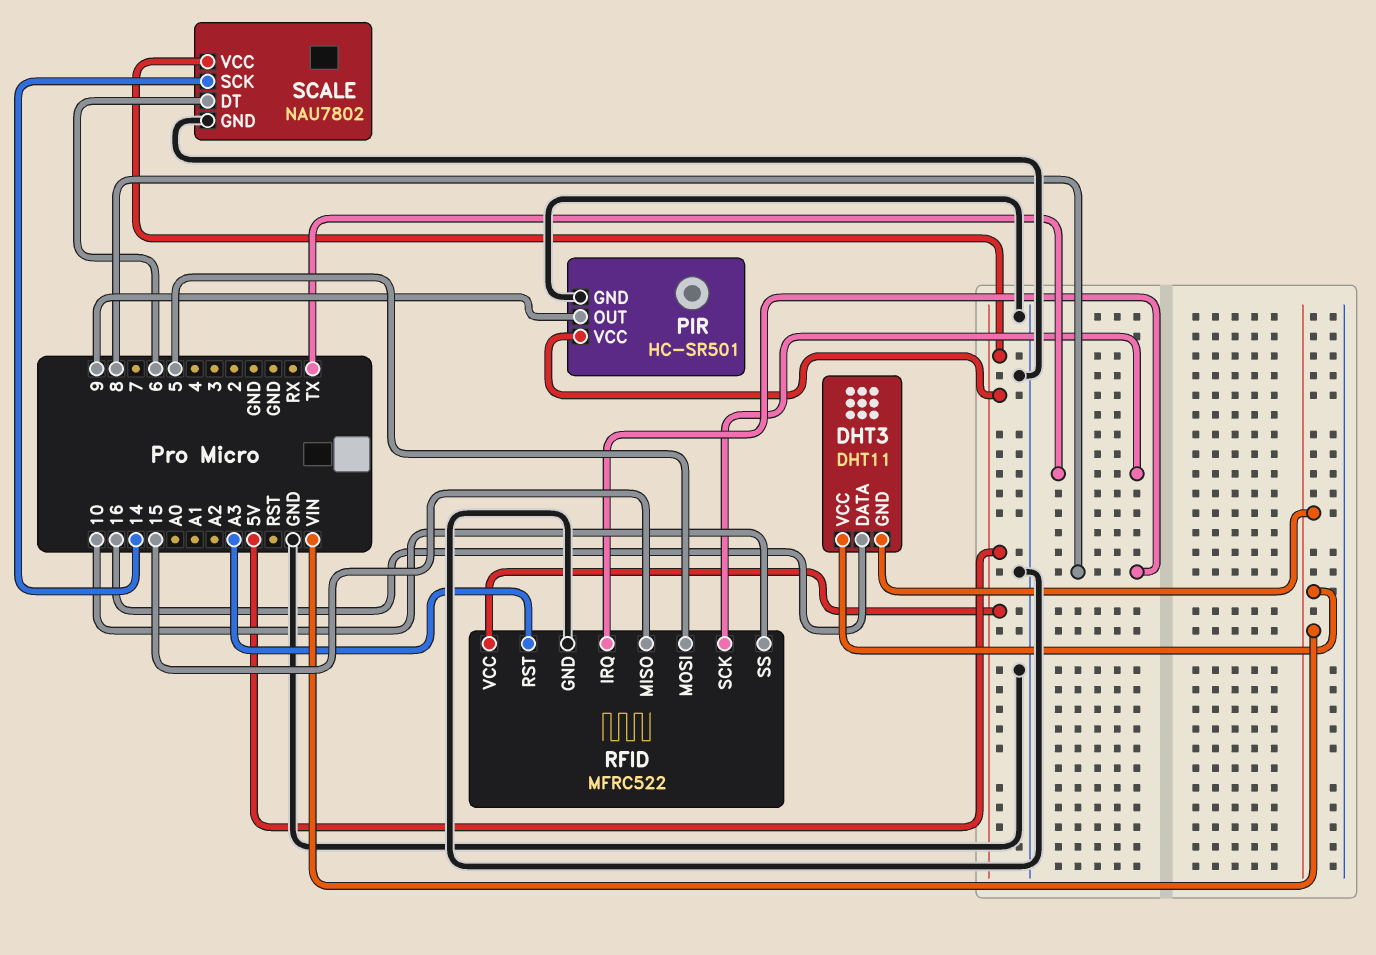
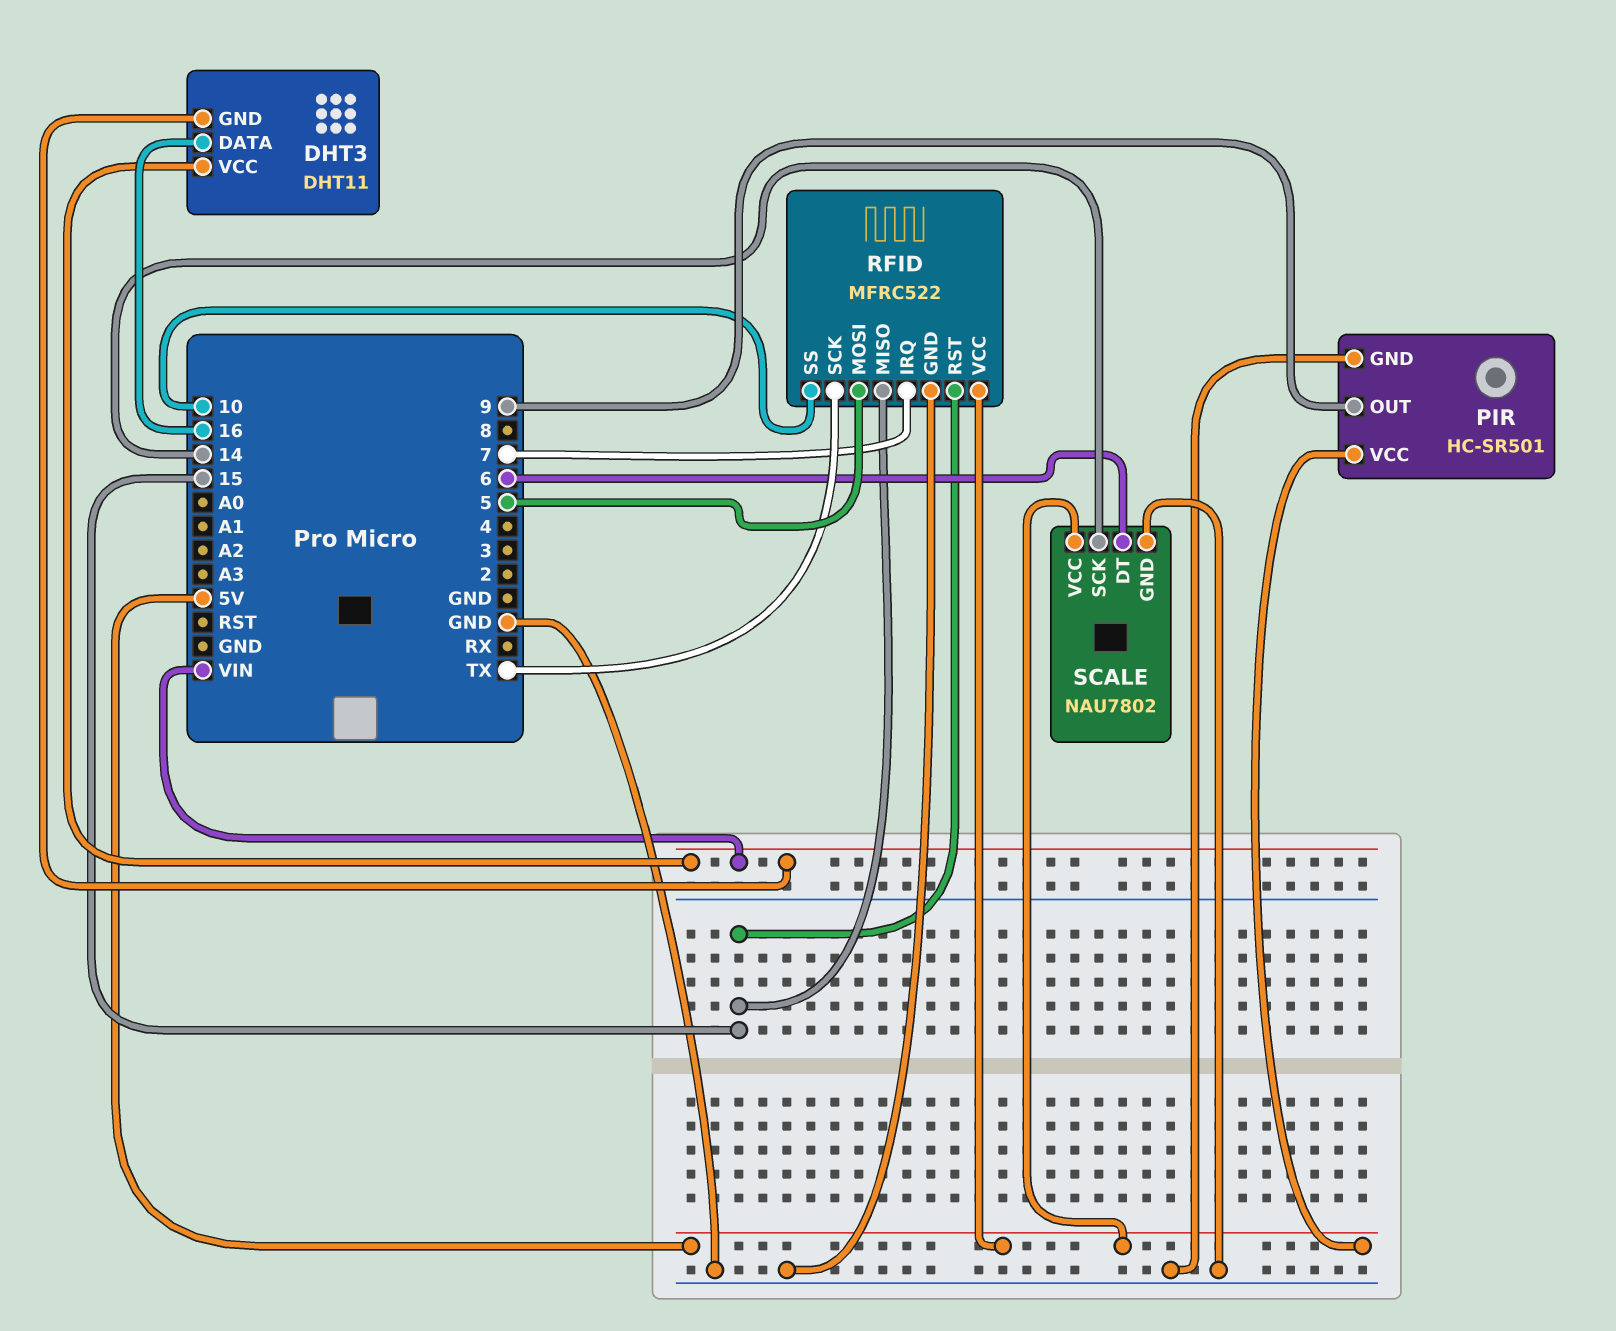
RFID pin IRQ: 8 -> 7
RFID pin RST: A3 -> 15

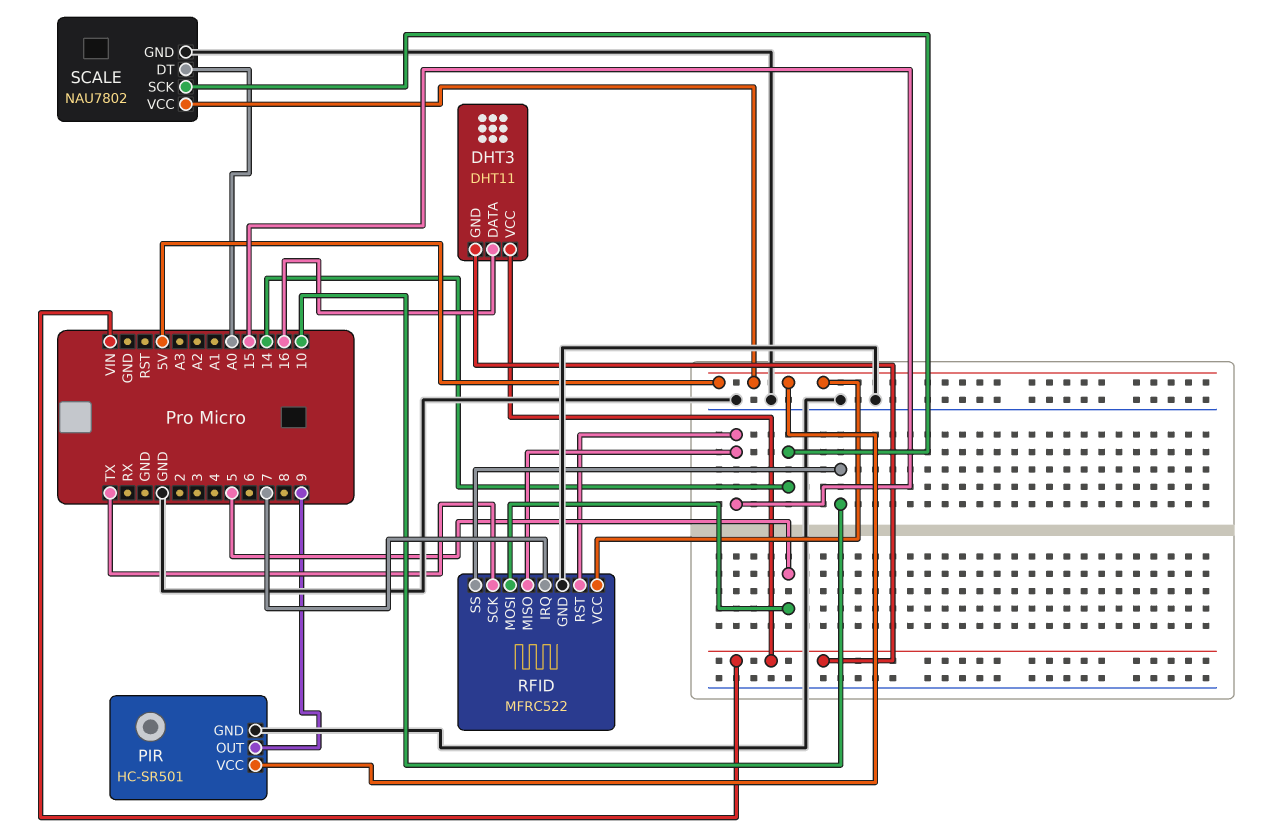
SCALE pin DT: 6 -> A0

